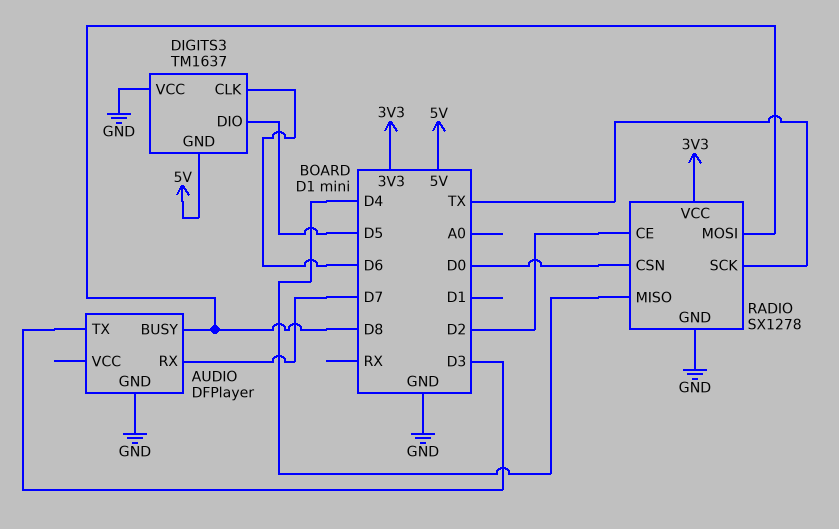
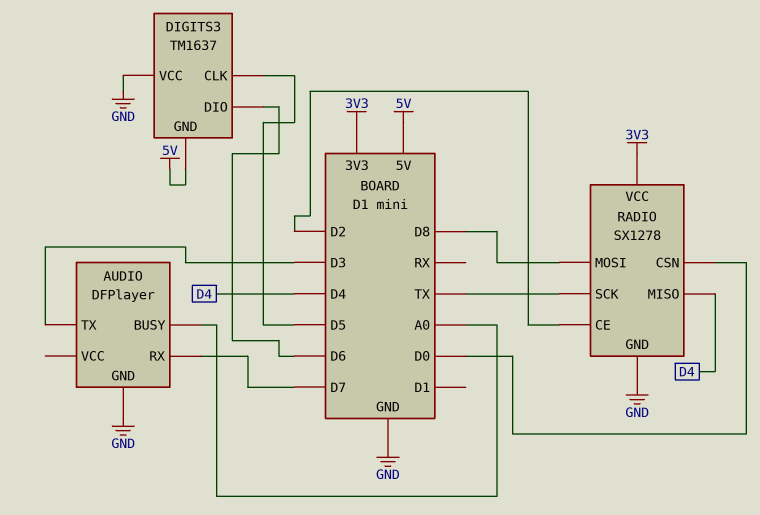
AUDIO pin BUSY: D8 -> A0
DIGITS3 pin CLK: D6 -> D5
DIGITS3 pin DIO: D5 -> D6

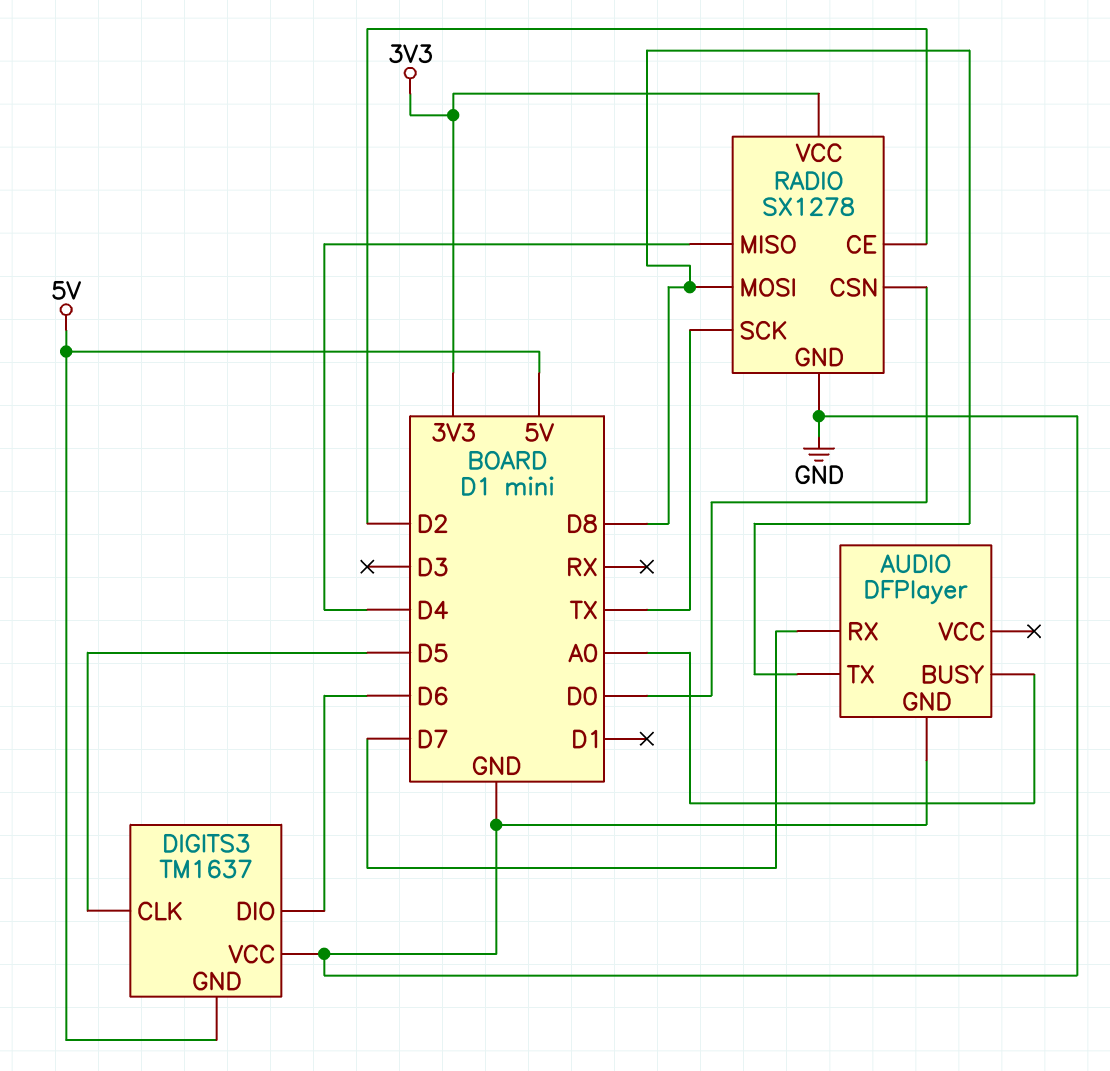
AUDIO pin TX: D3 -> D8

